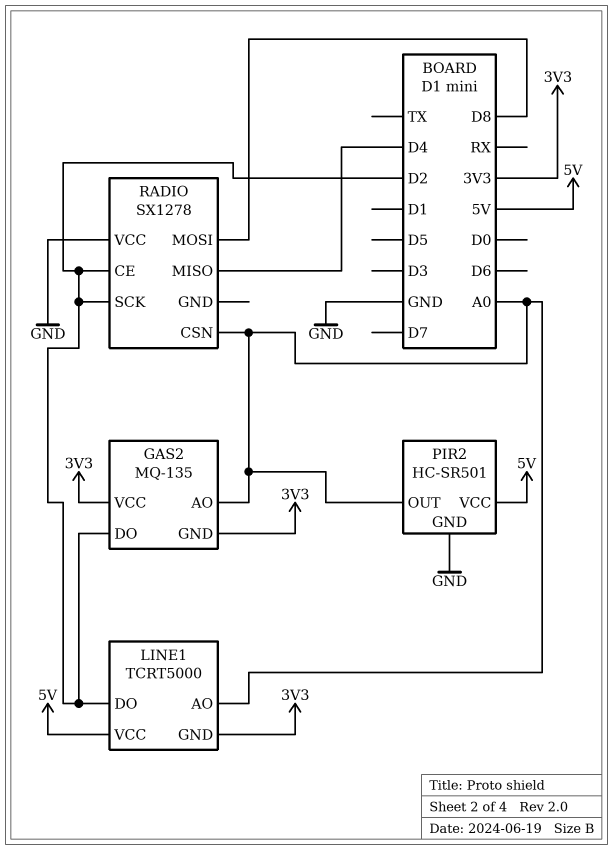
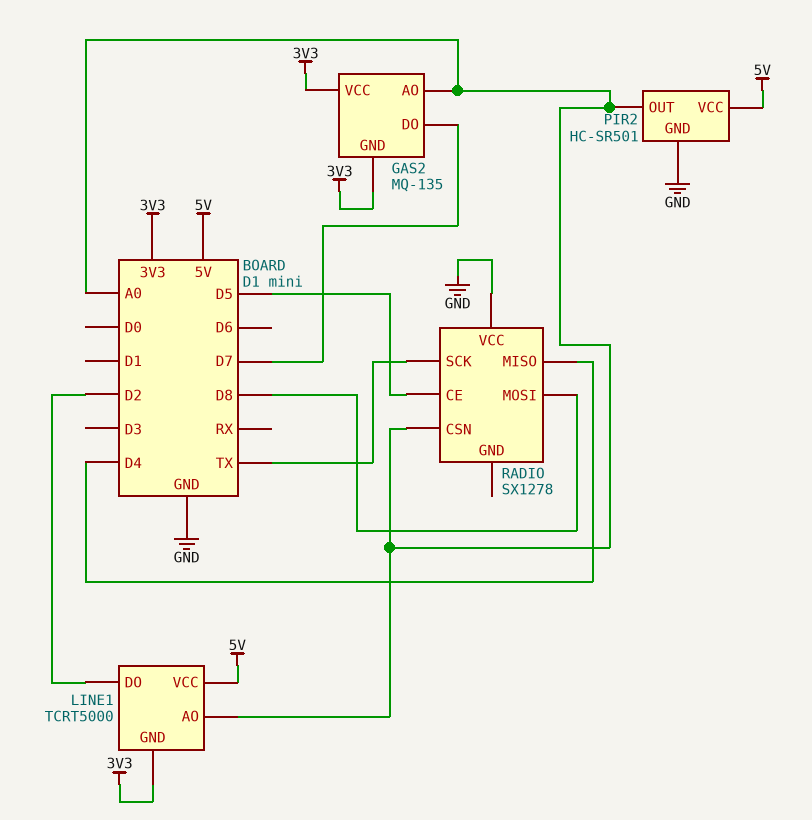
GAS2 pin DO: D2 -> D7
RADIO pin CE: D2 -> D5
RADIO pin SCK: D2 -> TX

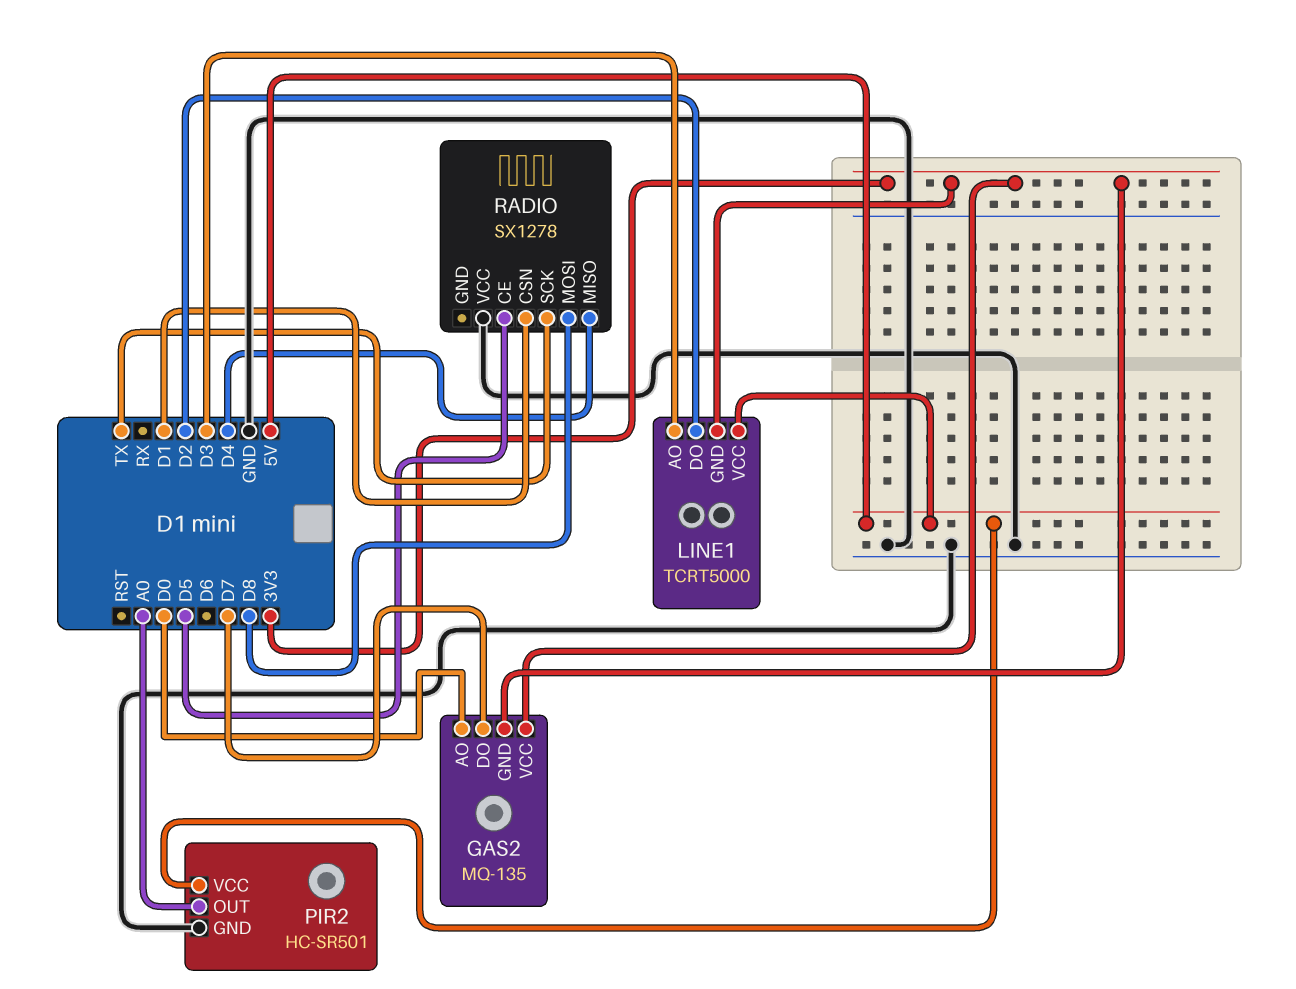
GAS2 pin AO: A0 -> D0
LINE1 pin AO: A0 -> D3
RADIO pin CSN: A0 -> D1

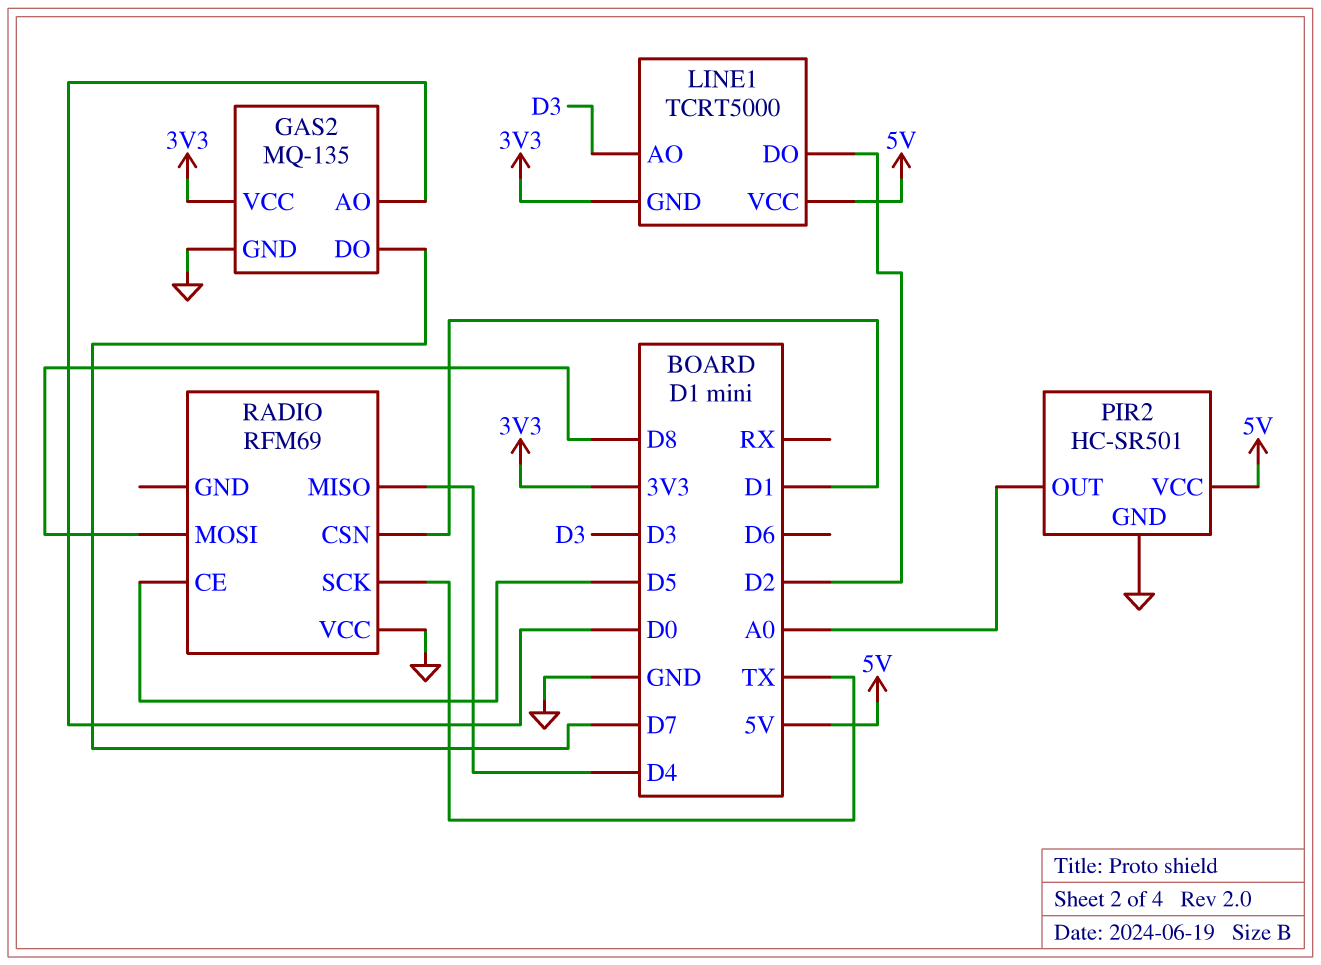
GAS2 pin GND: 3V3 -> GND
RADIO: SX1278 -> RFM69

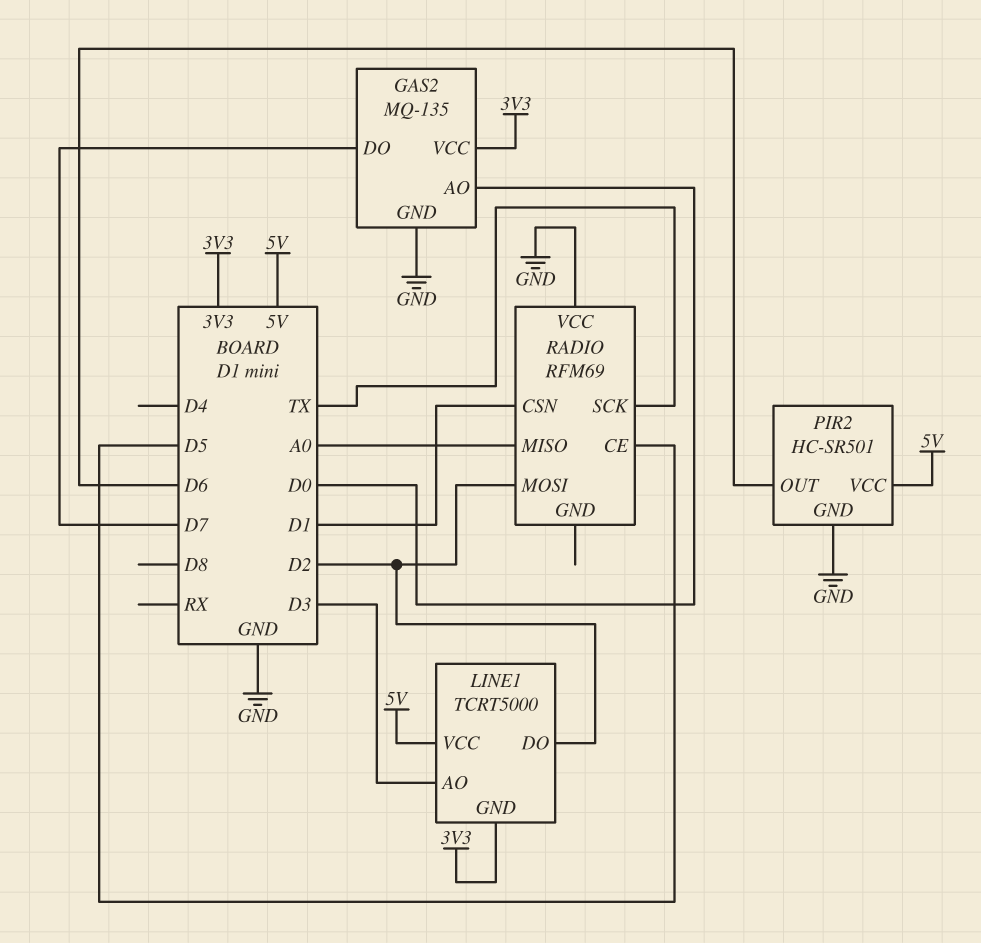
PIR2 pin OUT: A0 -> D6
RADIO pin MISO: D4 -> A0
RADIO pin MOSI: D8 -> D2

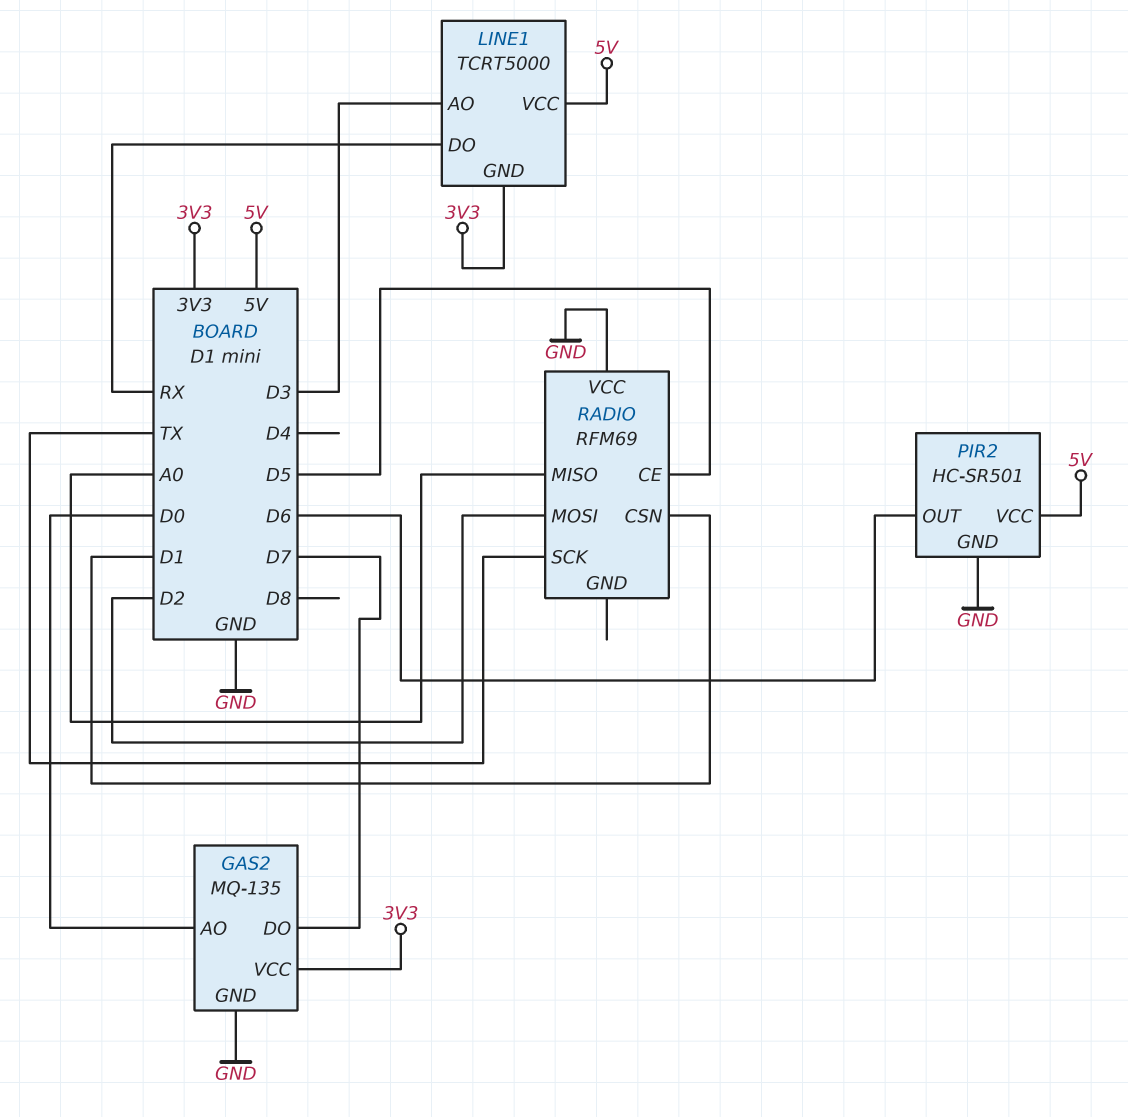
LINE1 pin DO: D2 -> RX

